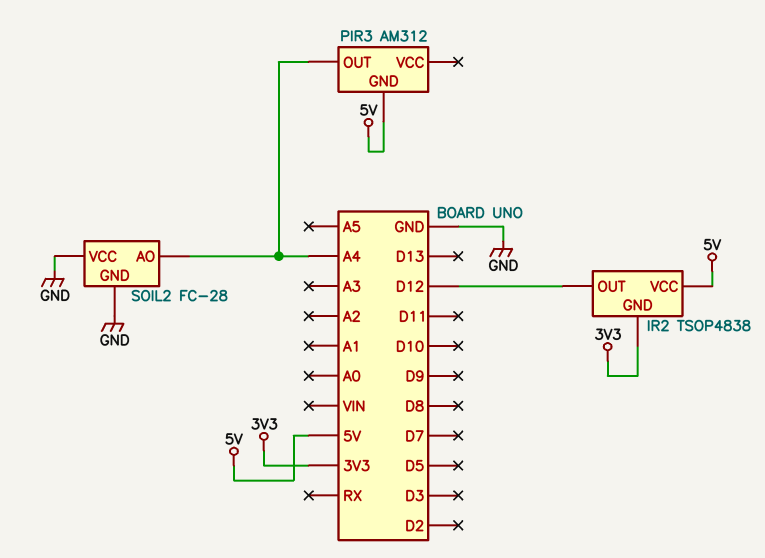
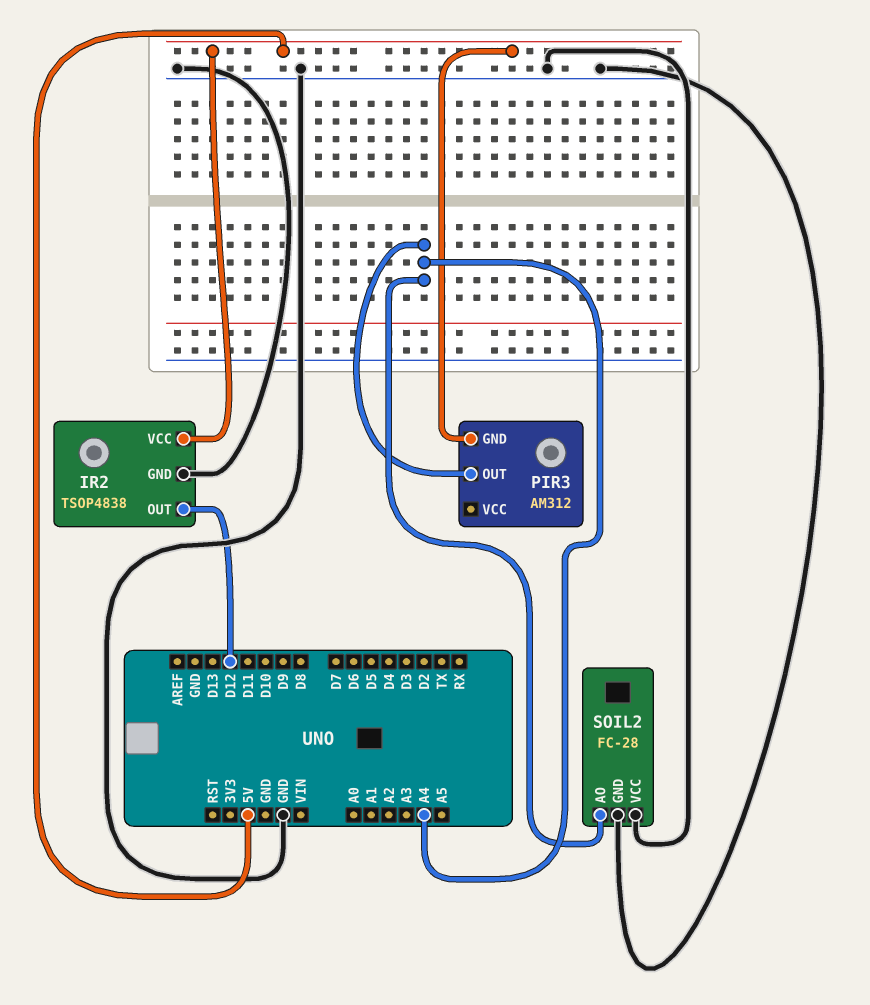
IR2 pin GND: 3V3 -> GND

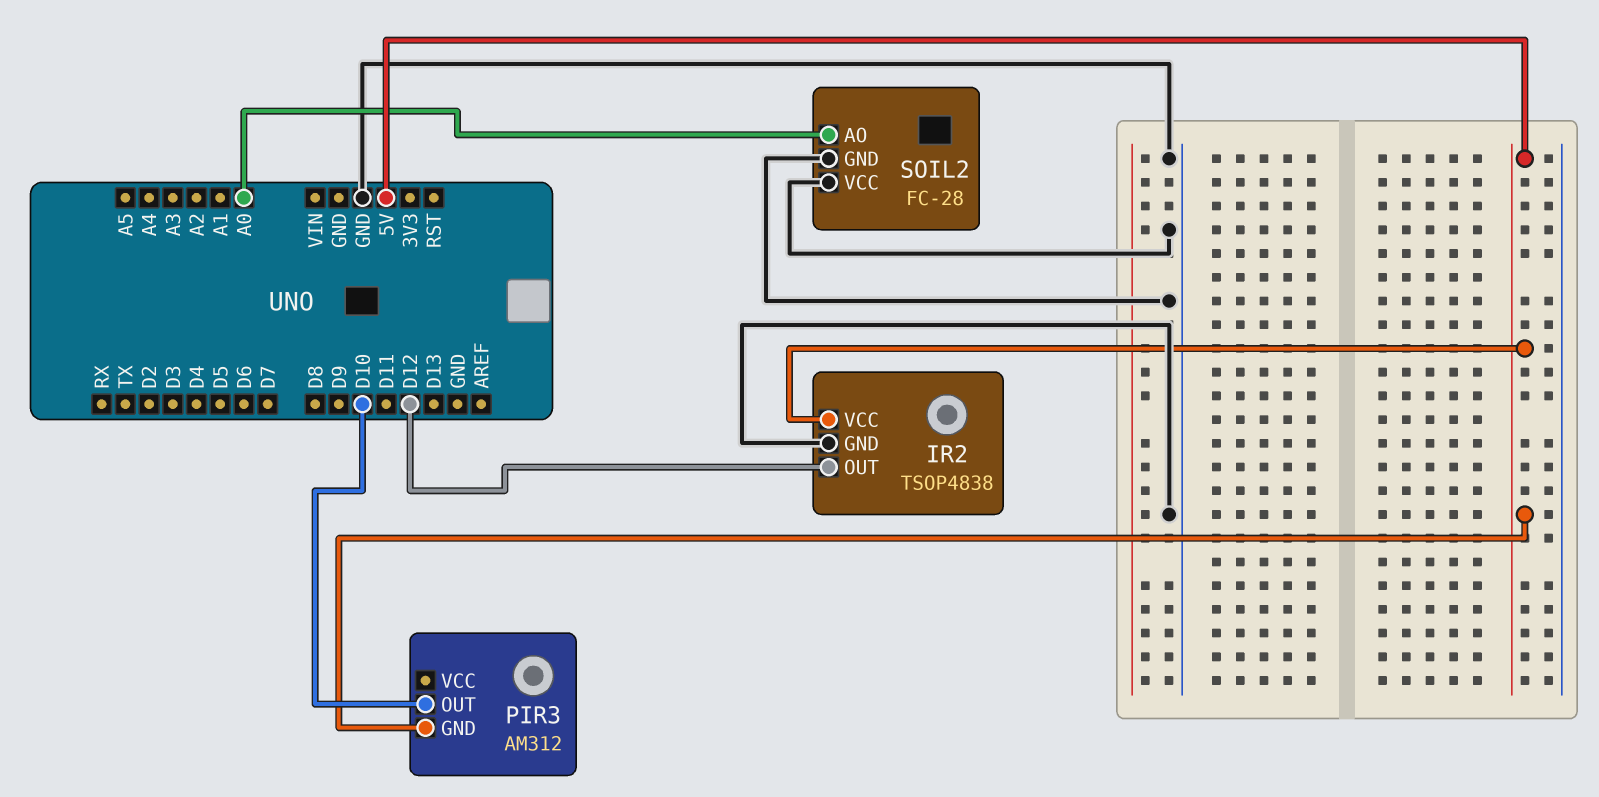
PIR3 pin OUT: A4 -> D10
SOIL2 pin AO: A4 -> A0

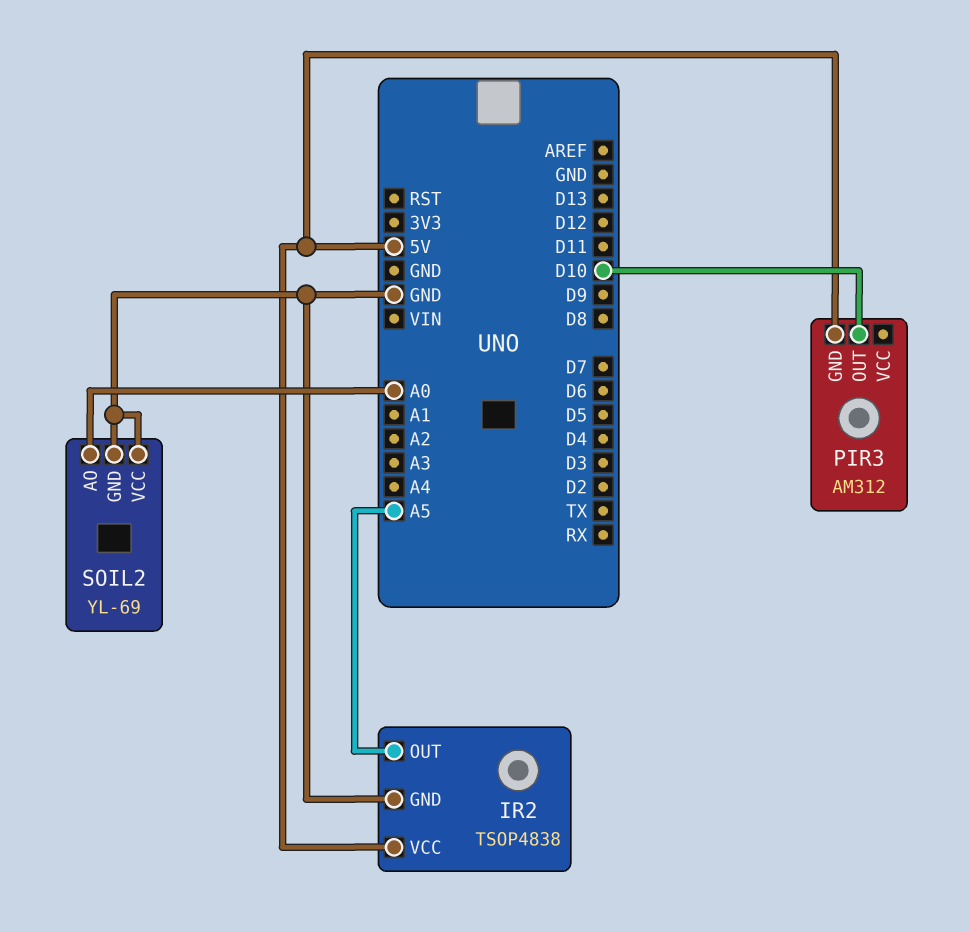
IR2 pin OUT: D12 -> A5
SOIL2: FC-28 -> YL-69

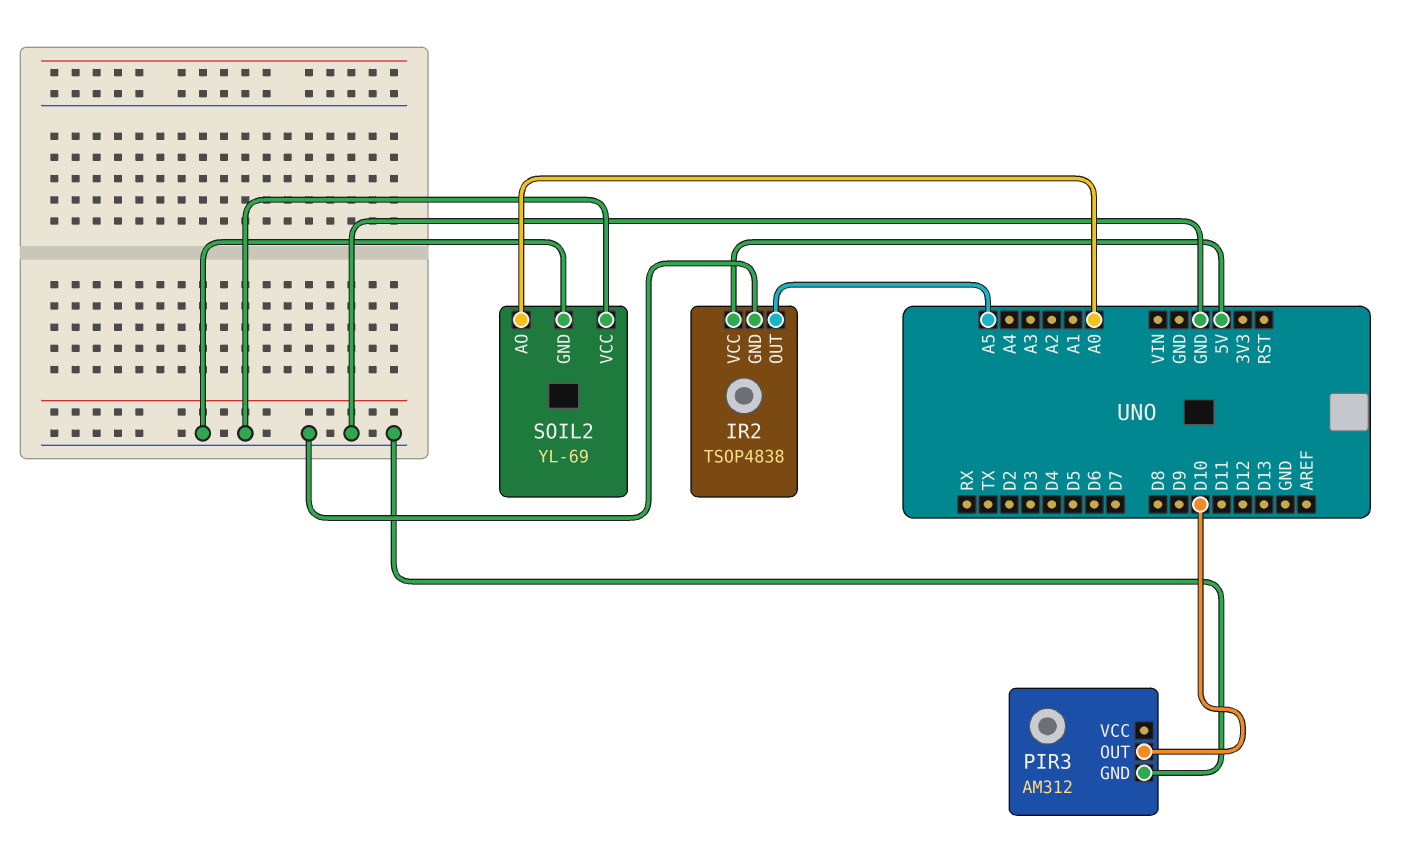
PIR3 pin GND: 5V -> GND

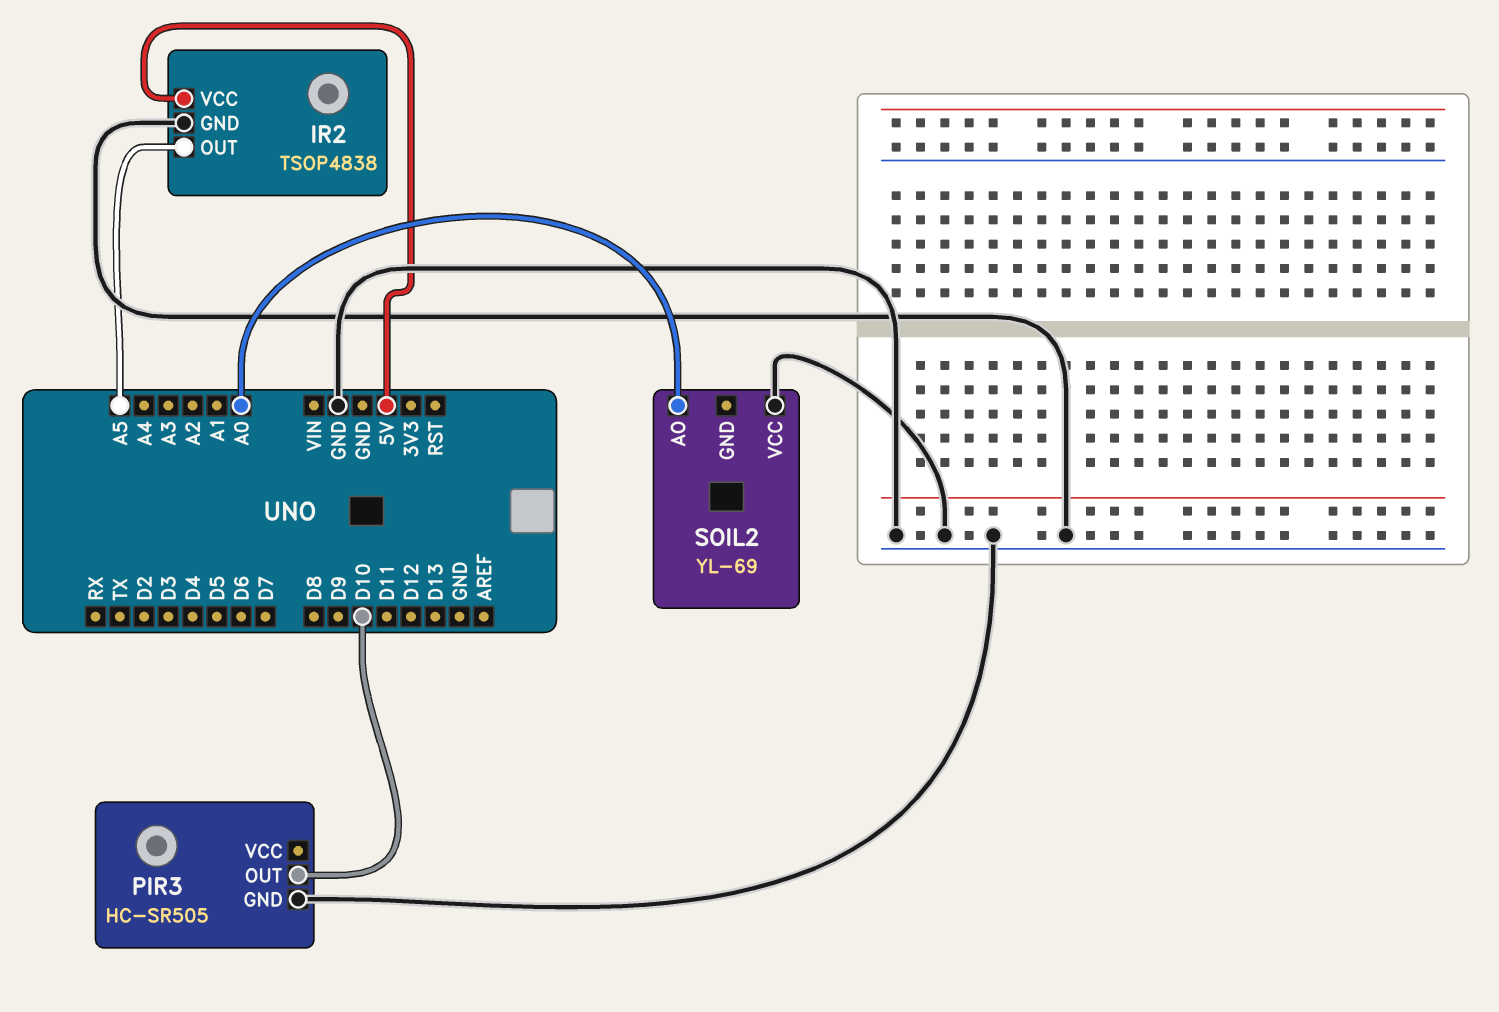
PIR3: AM312 -> HC-SR505
SOIL2 pin GND: GND -> none

